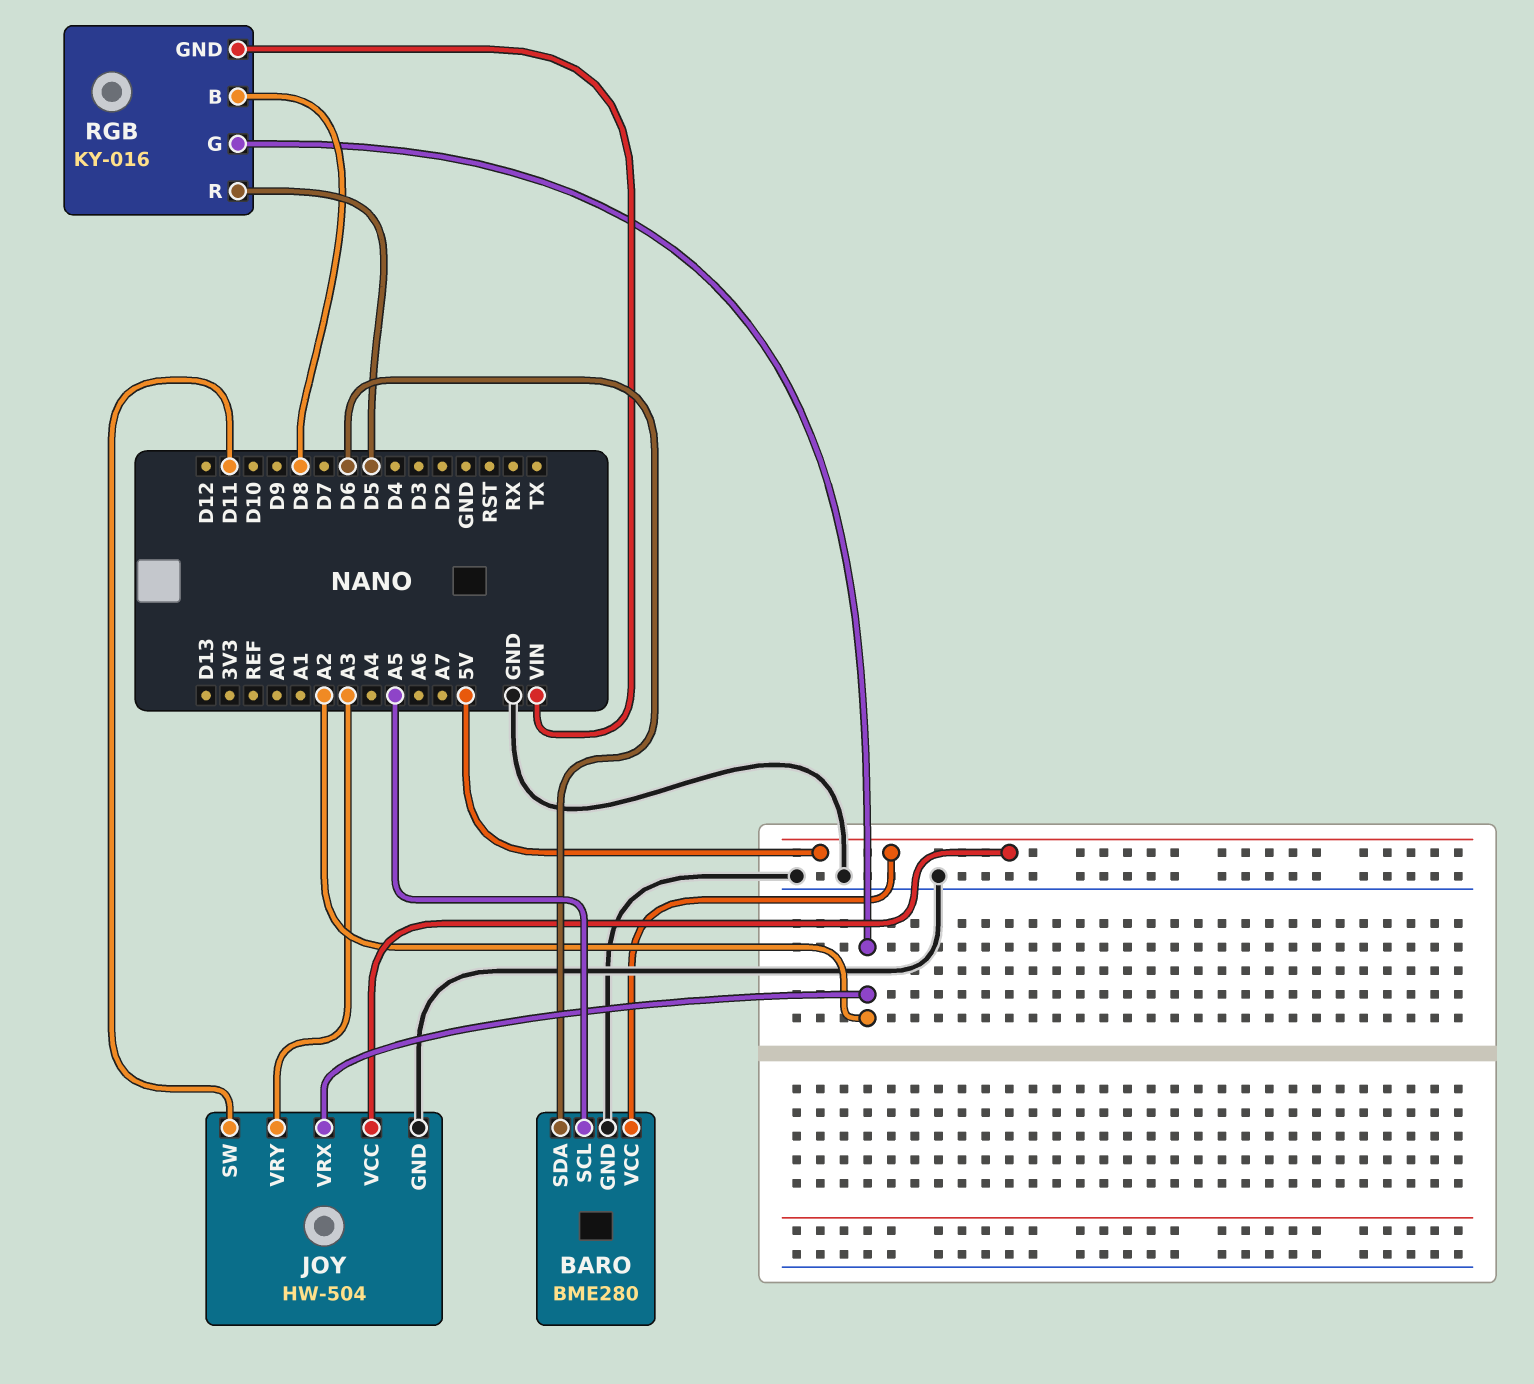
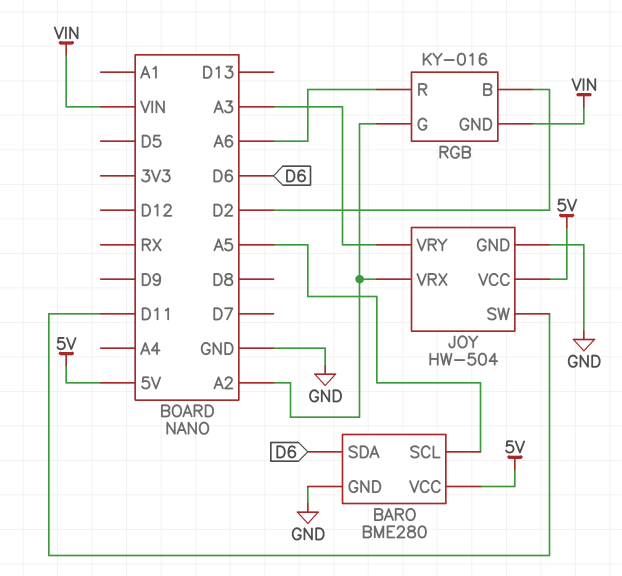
RGB pin B: D8 -> D2
RGB pin R: D5 -> A6

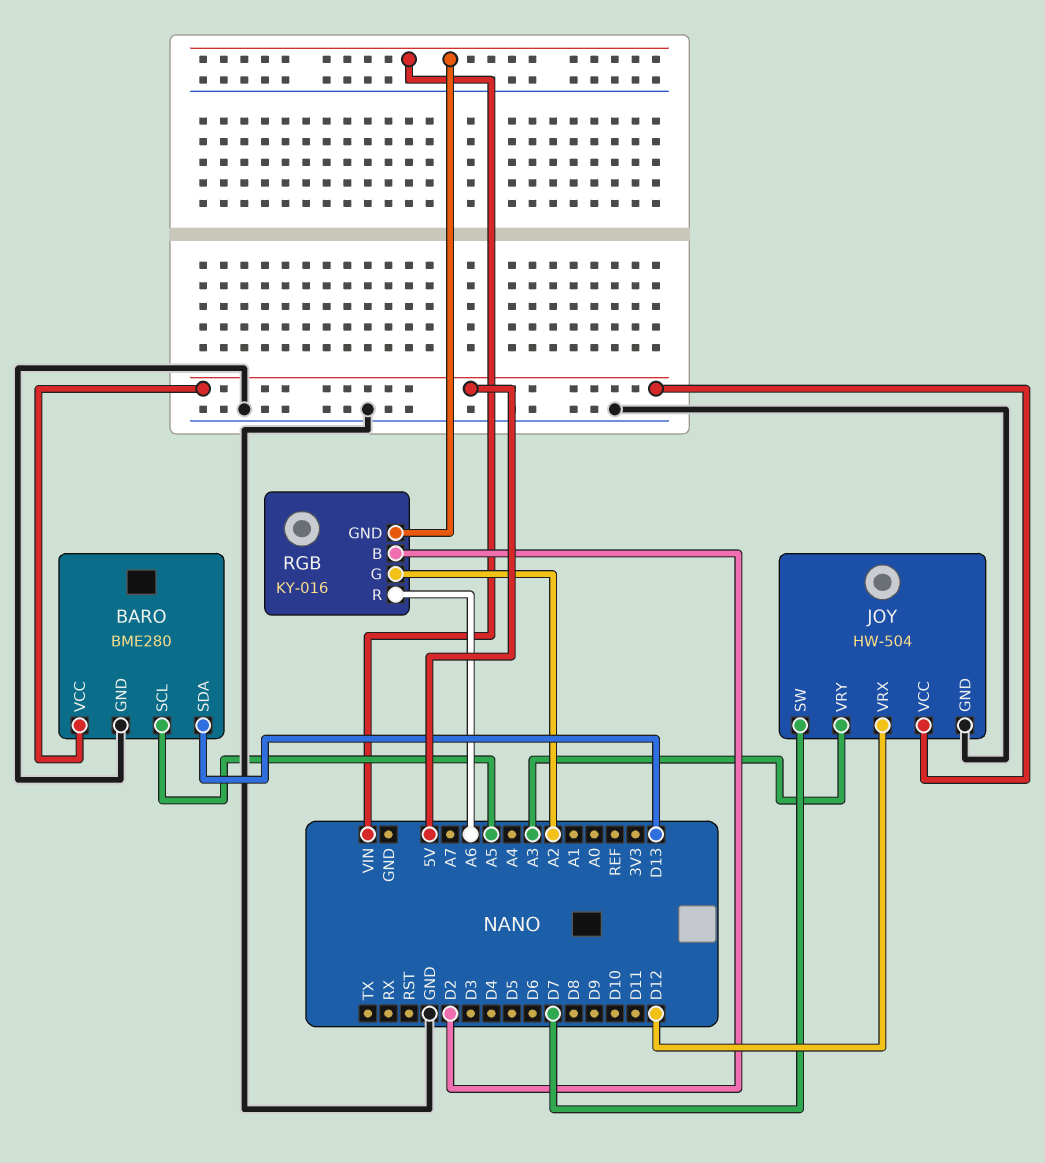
BARO pin SDA: D6 -> D13
JOY pin SW: D11 -> D7
JOY pin VRX: A2 -> D12

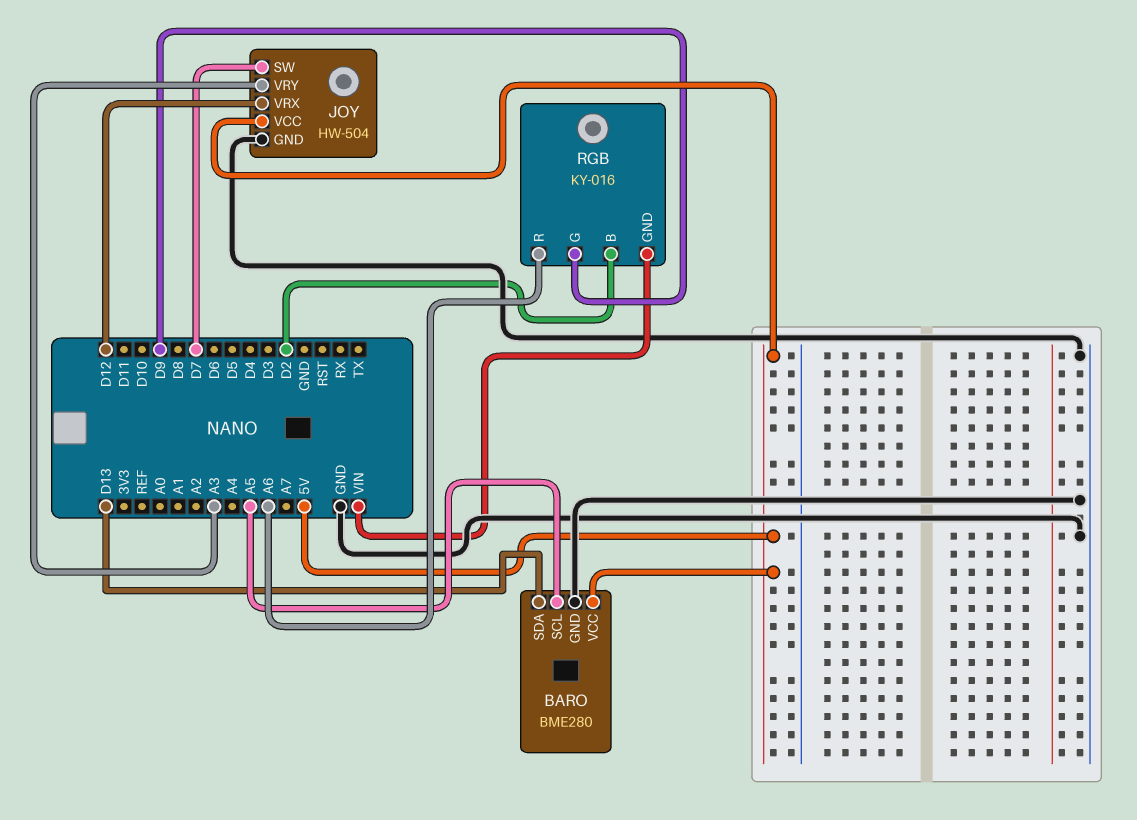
RGB pin G: A2 -> D9

